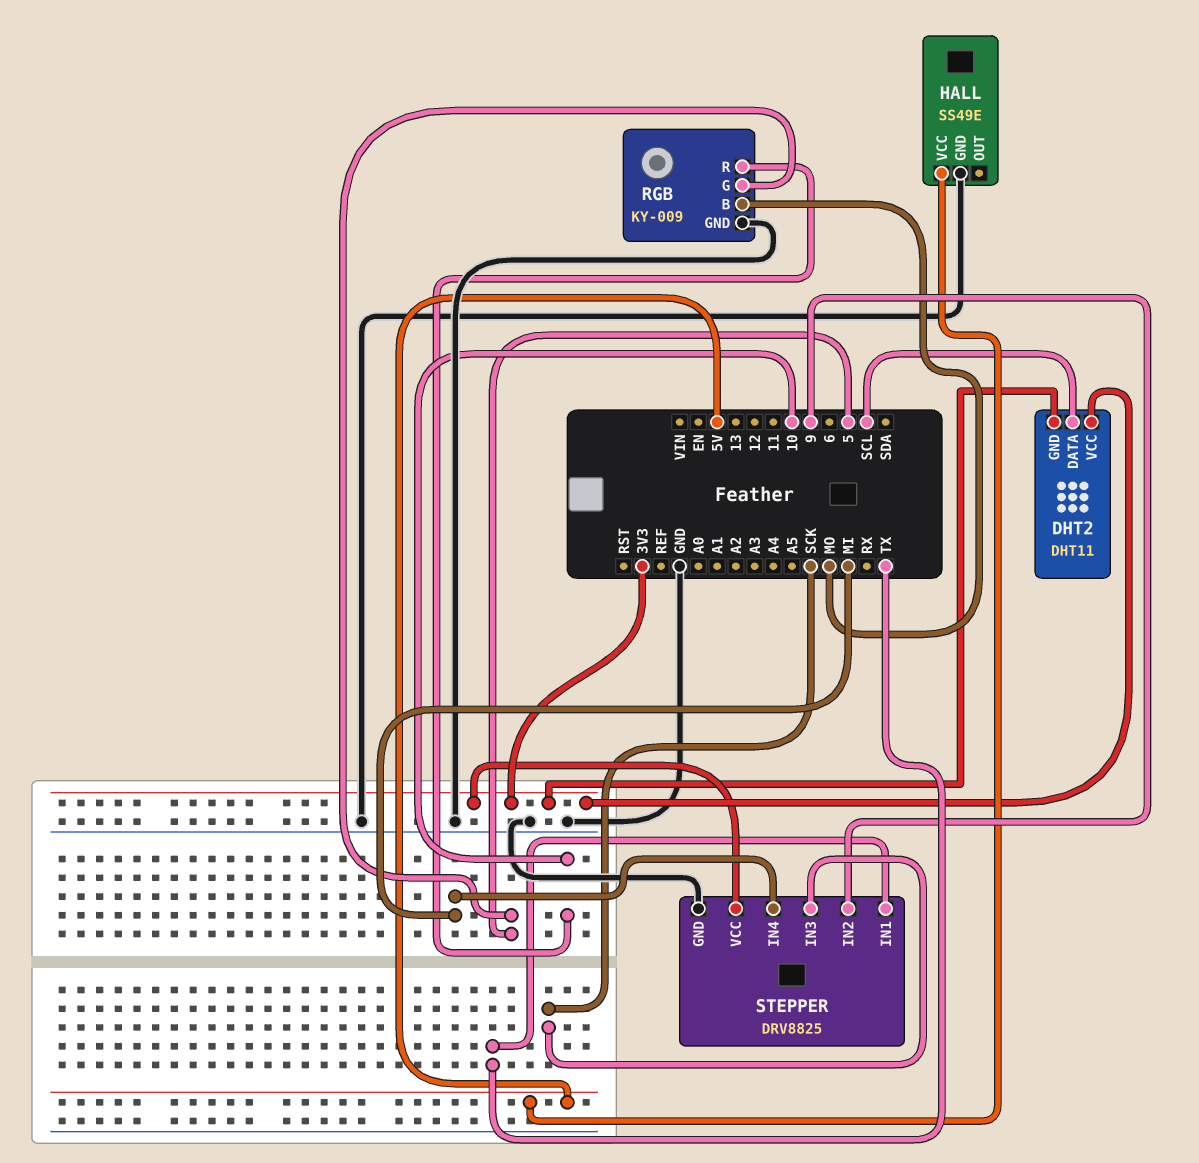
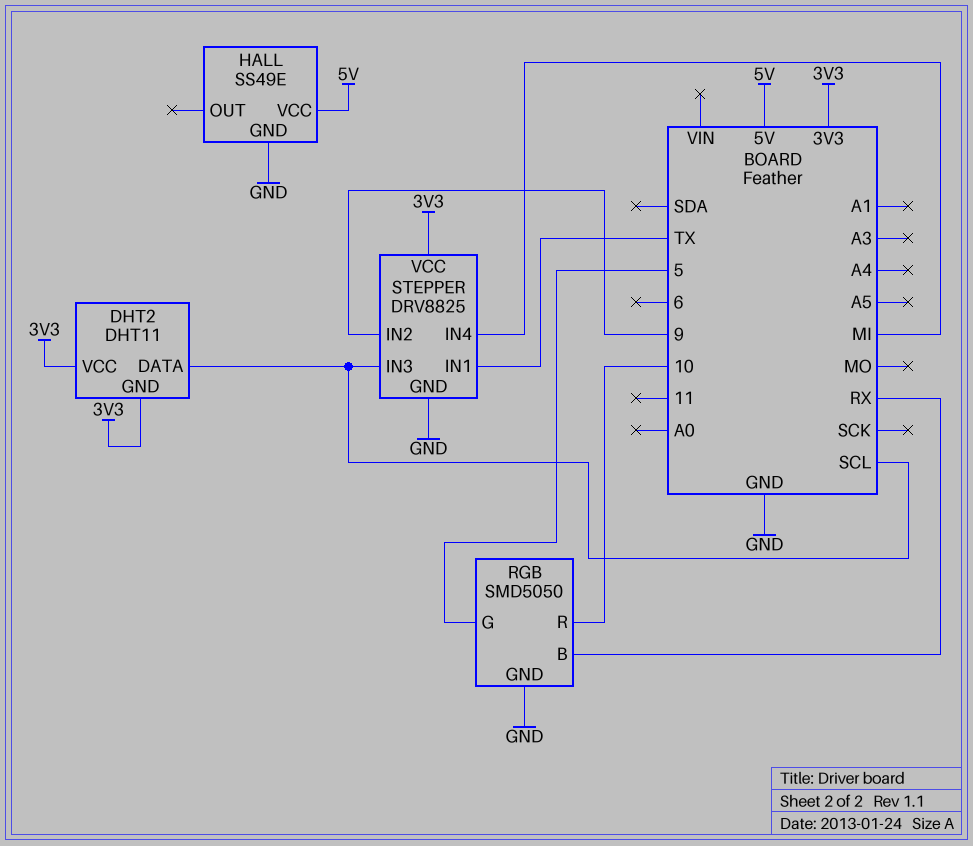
RGB: KY-009 -> SMD5050
RGB pin B: MO -> RX
STEPPER pin IN3: SCK -> SCL

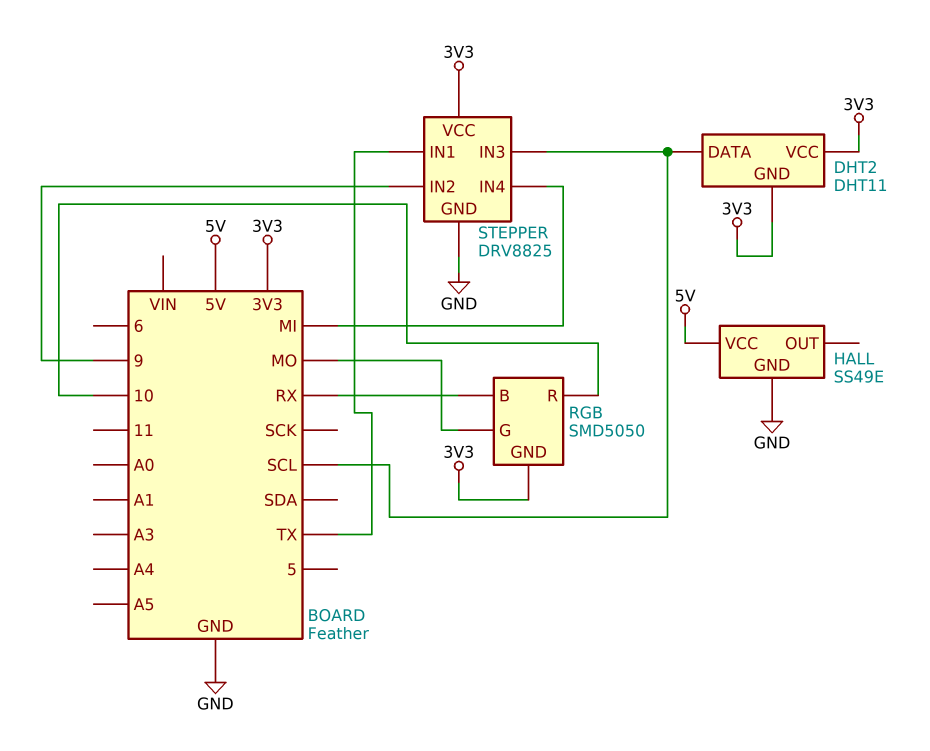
RGB pin G: 5 -> MO
RGB pin GND: GND -> 3V3

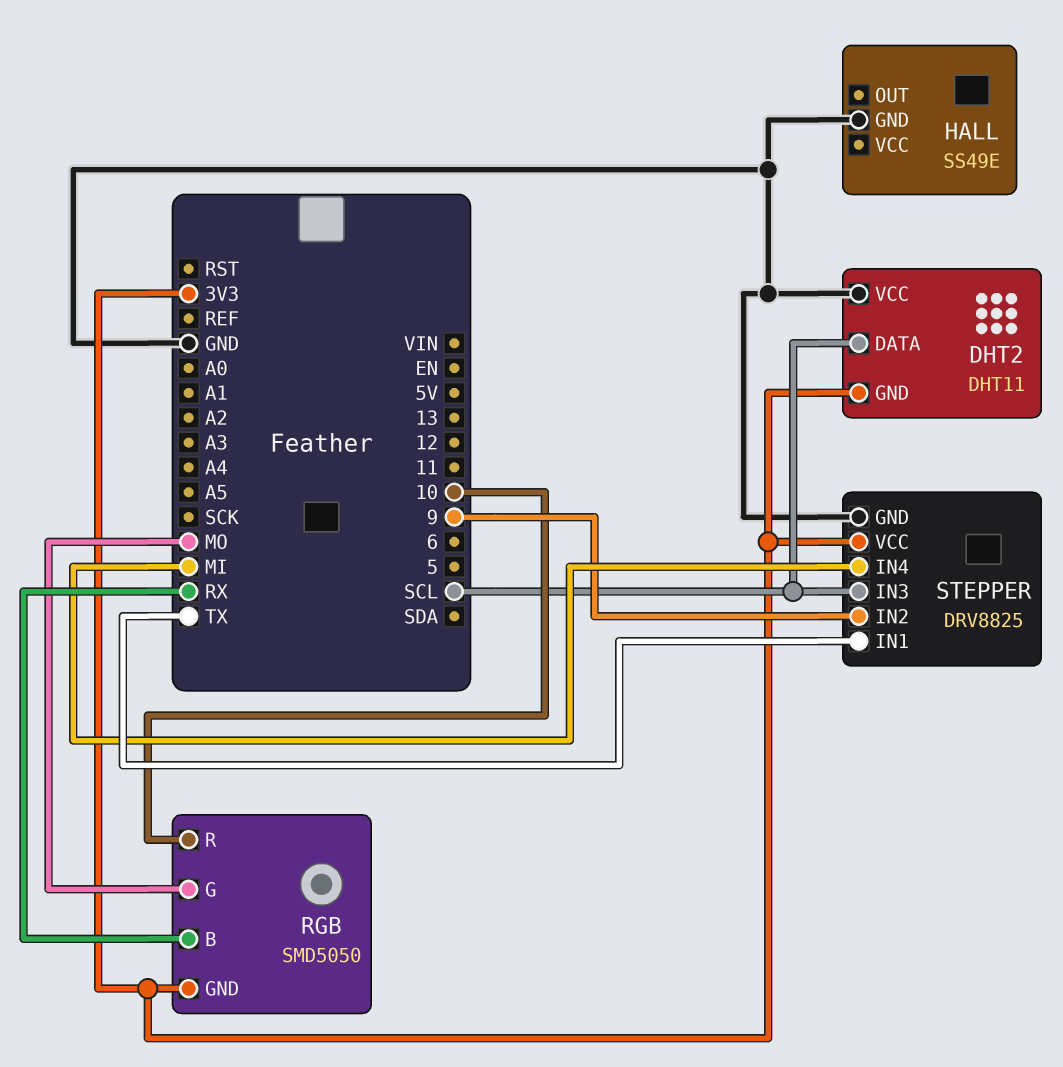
DHT2 pin VCC: 3V3 -> GND
HALL pin VCC: 5V -> none

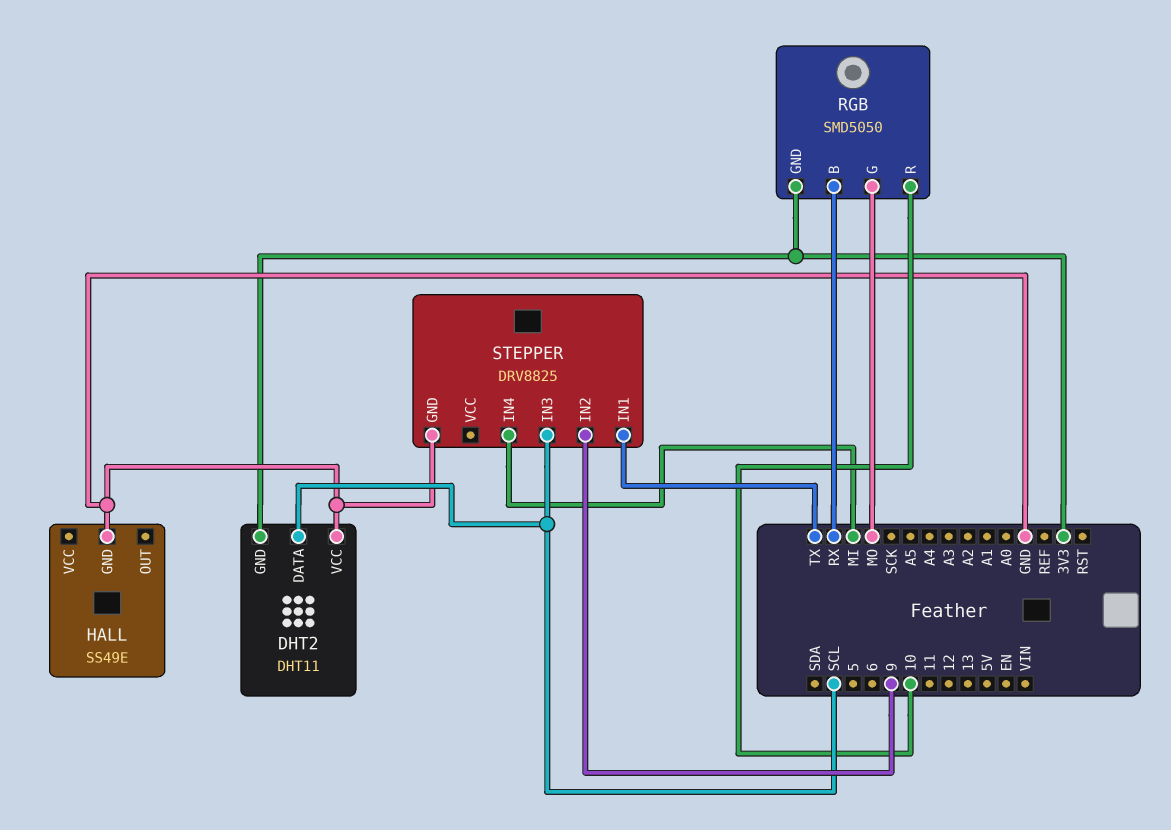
STEPPER pin VCC: 3V3 -> none

